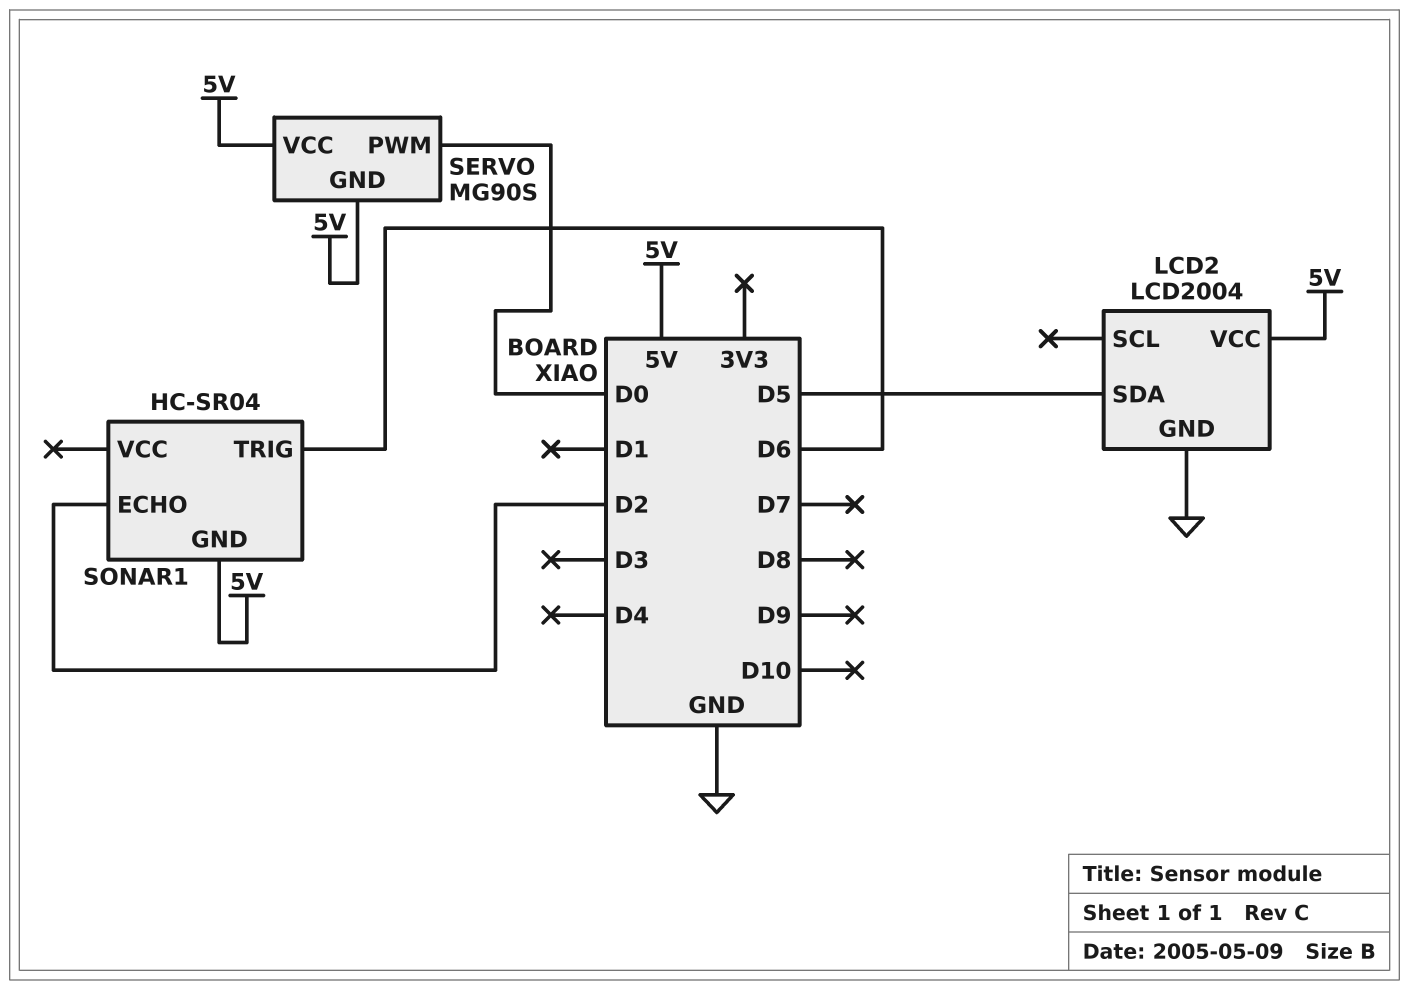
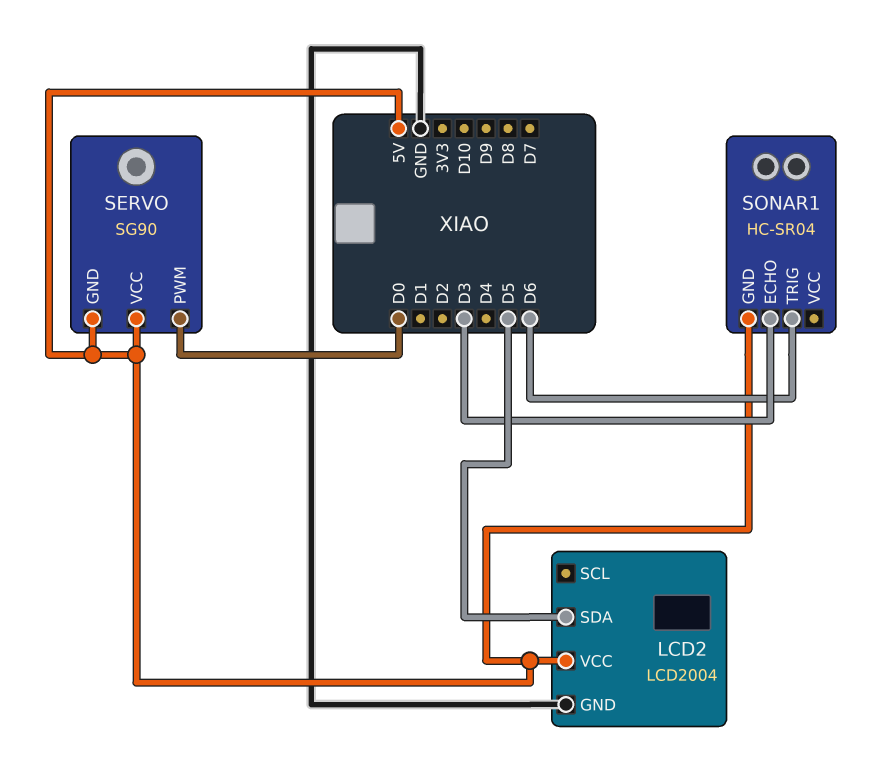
SERVO: MG90S -> SG90
SONAR1 pin ECHO: D2 -> D3

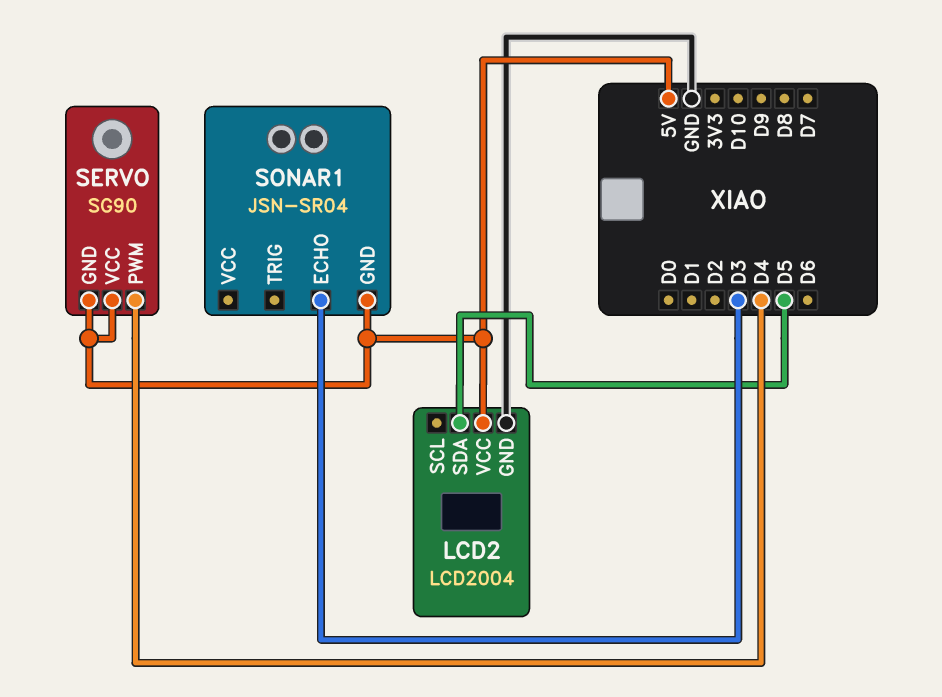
SERVO pin PWM: D0 -> D4
SONAR1: HC-SR04 -> JSN-SR04
SONAR1 pin TRIG: D6 -> none

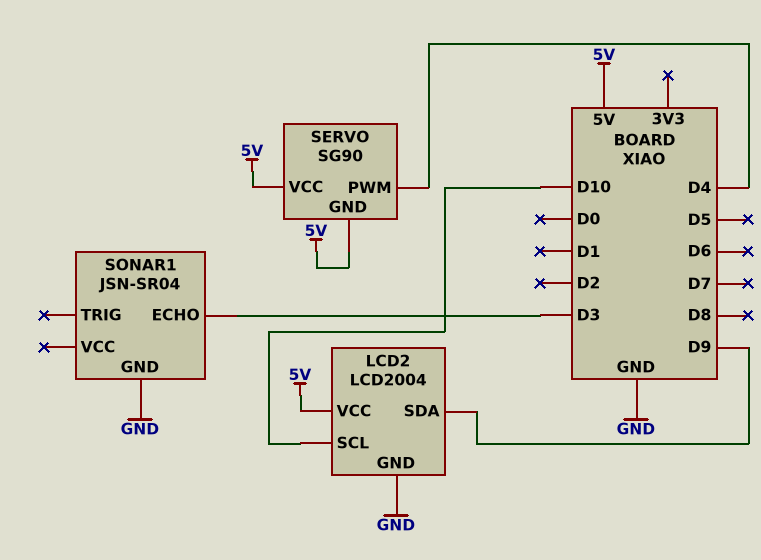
LCD2 pin SCL: none -> D10
LCD2 pin SDA: D5 -> D9
SONAR1 pin GND: 5V -> GND

